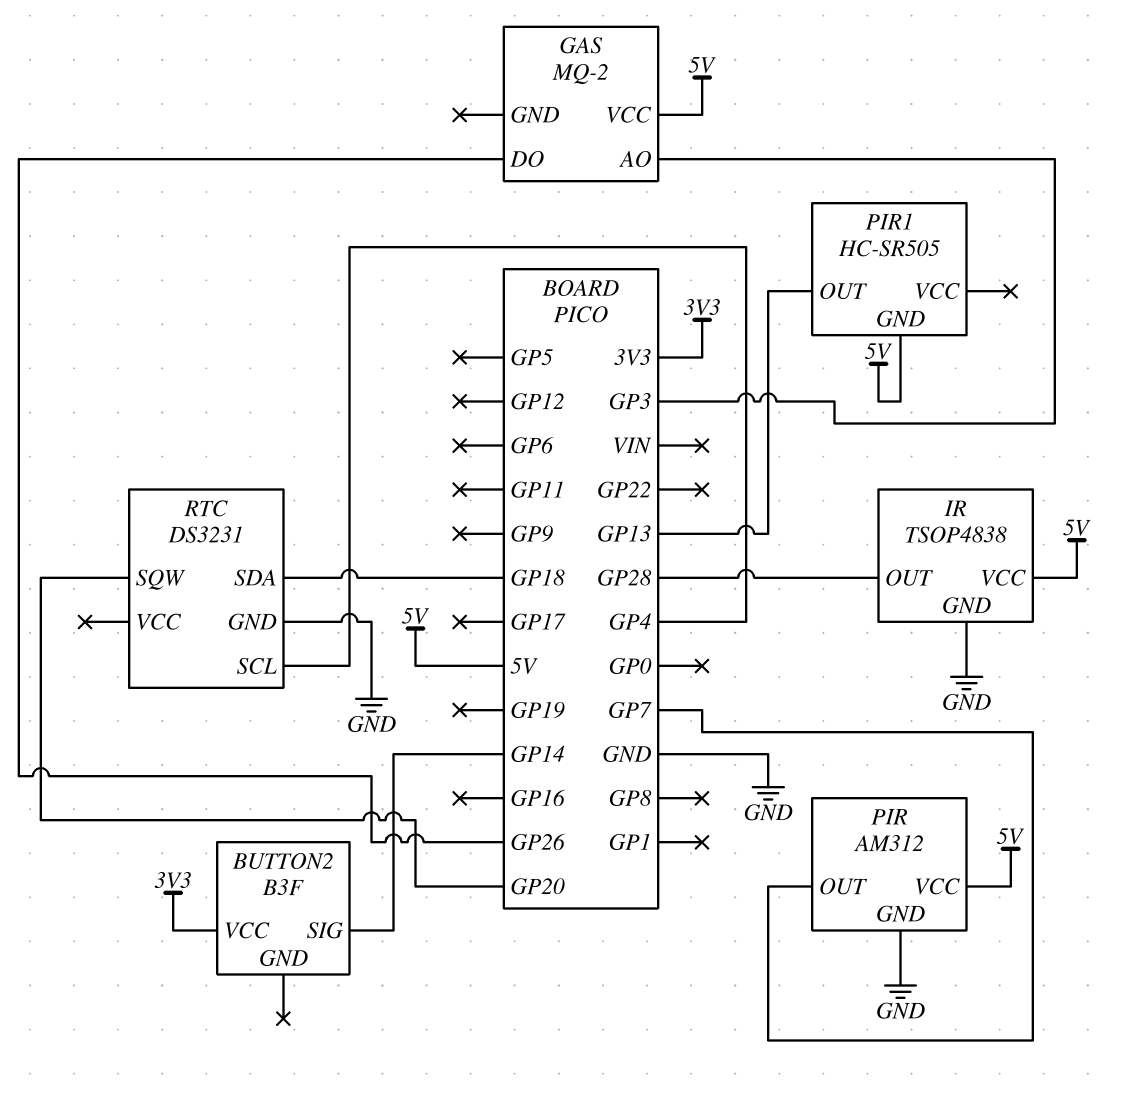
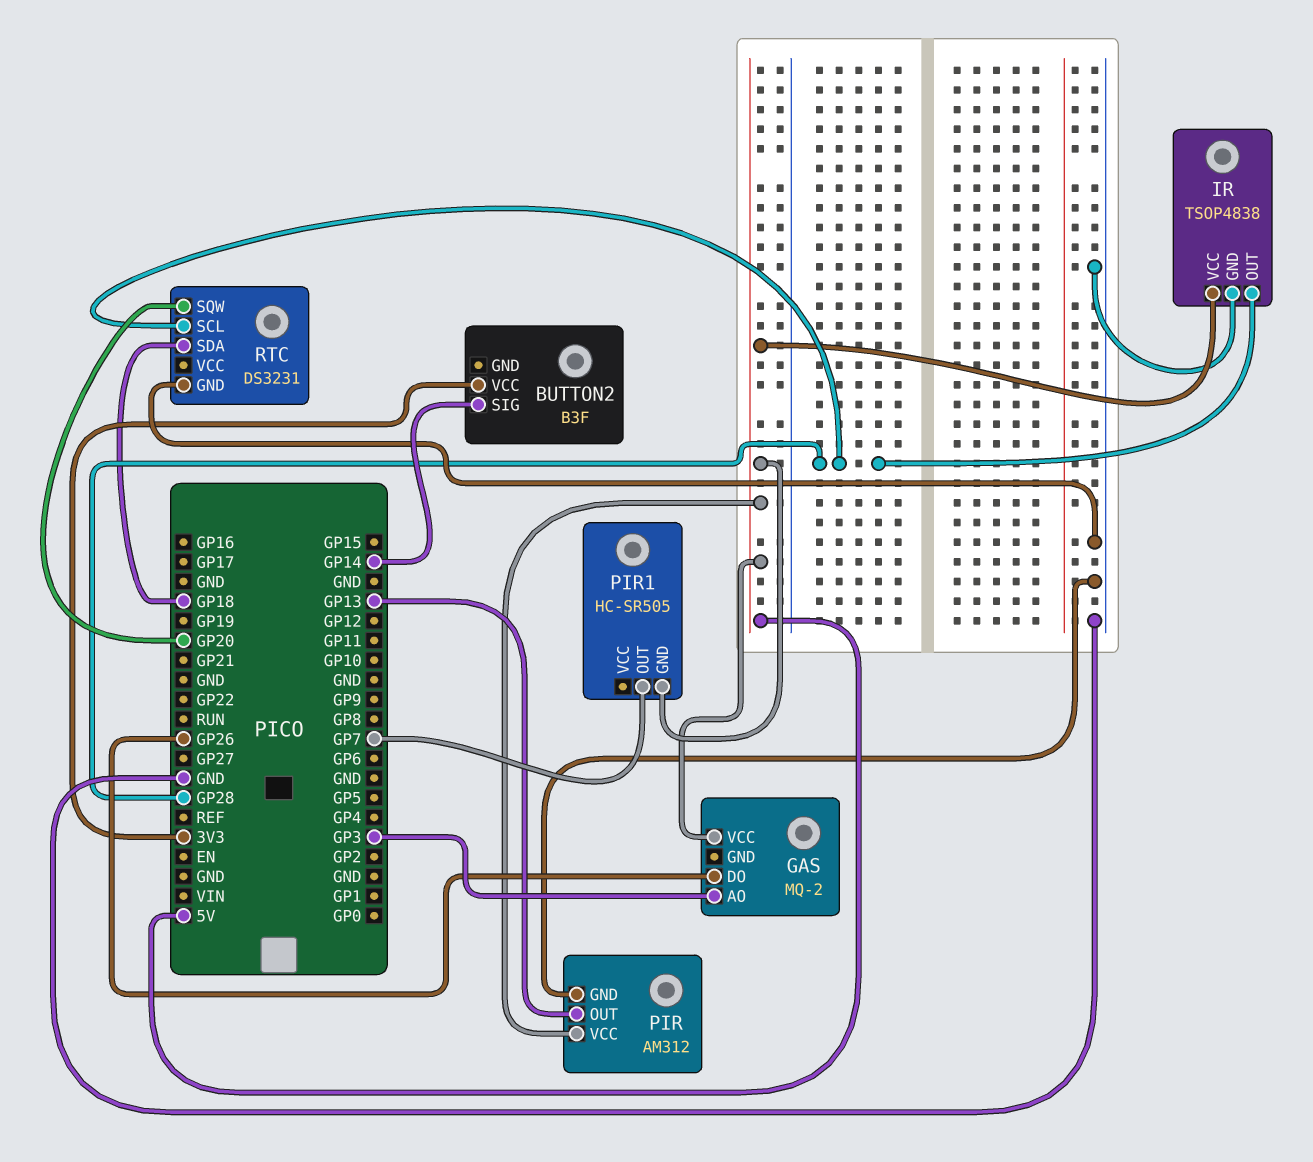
PIR pin OUT: GP7 -> GP13
PIR1 pin OUT: GP13 -> GP7
RTC pin SCL: GP4 -> GP28

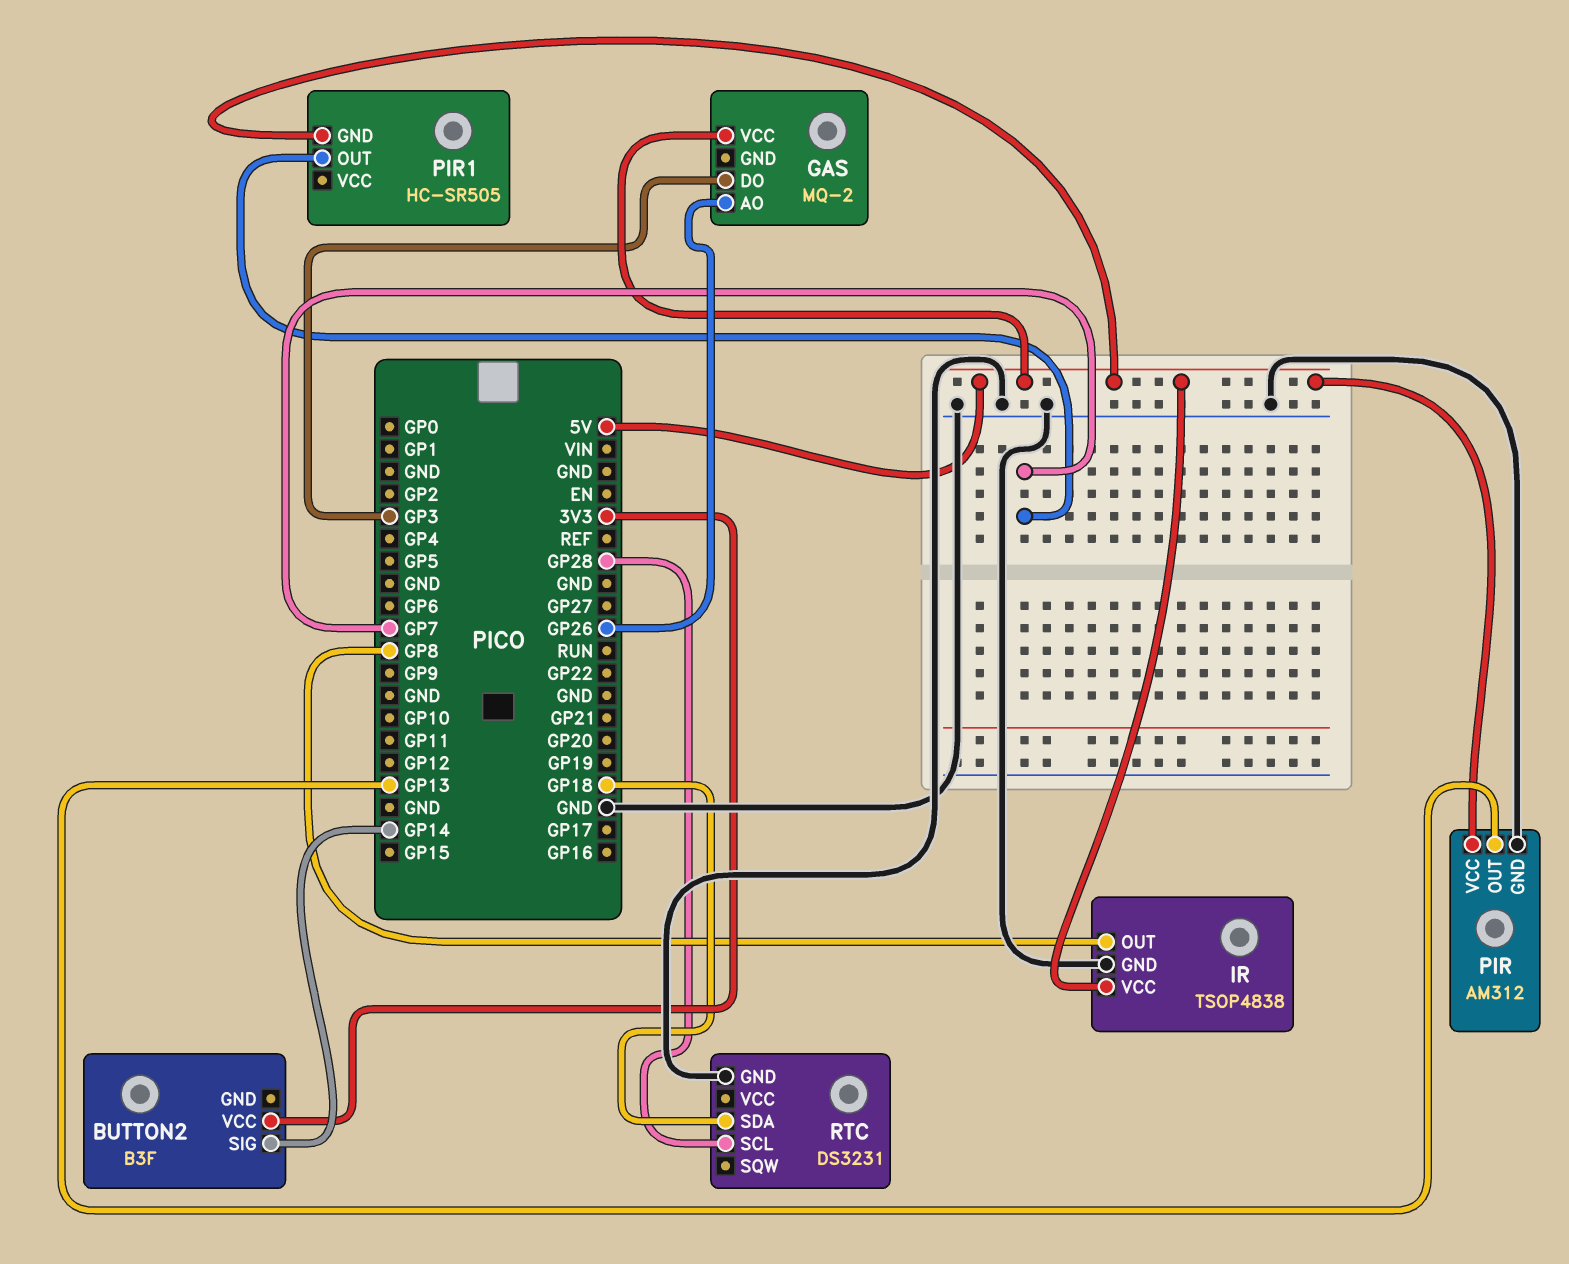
GAS pin AO: GP3 -> GP26
GAS pin DO: GP26 -> GP3
IR pin OUT: GP28 -> GP8
RTC pin SQW: GP20 -> none

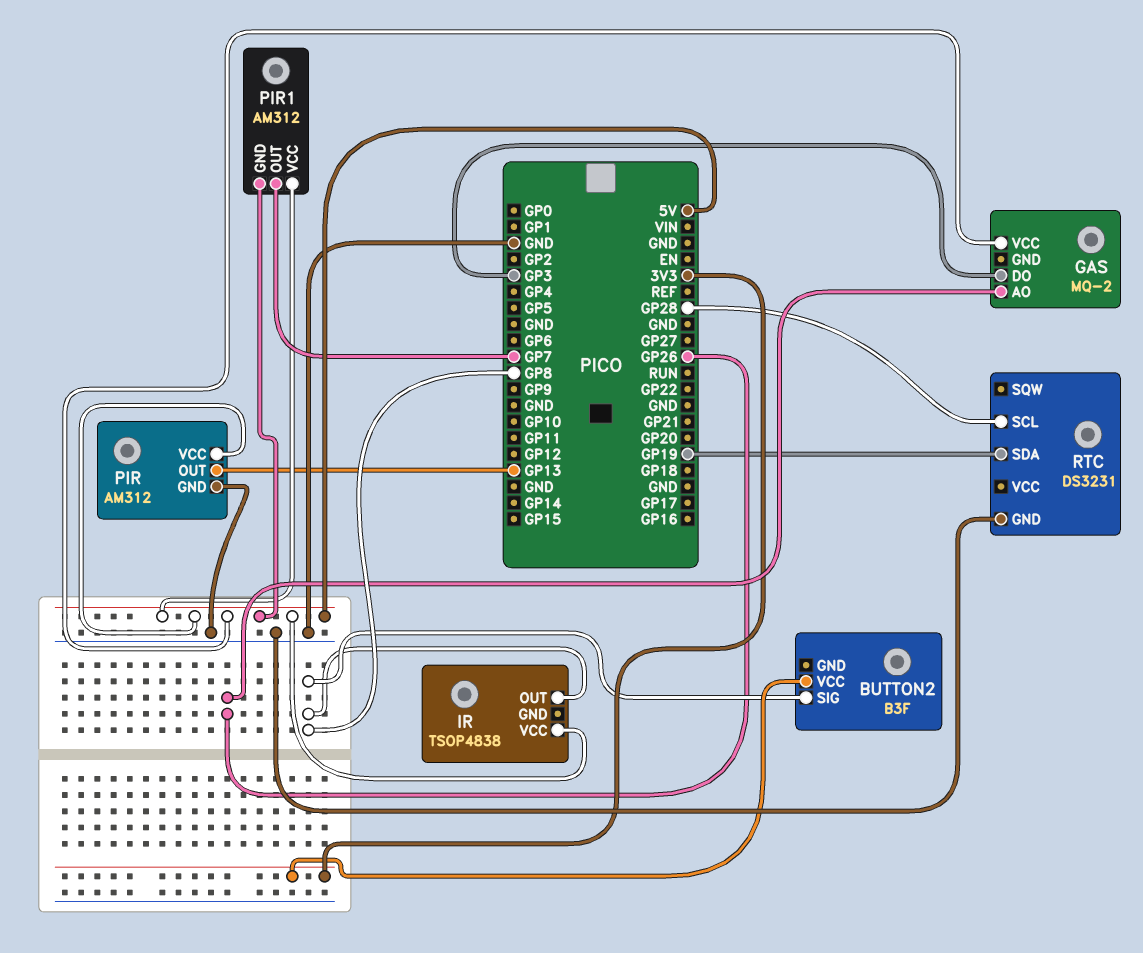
BUTTON2 pin SIG: GP14 -> GP8
IR pin GND: GND -> none
PIR1: HC-SR505 -> AM312
PIR1 pin VCC: none -> 5V
RTC pin SDA: GP18 -> GP19

